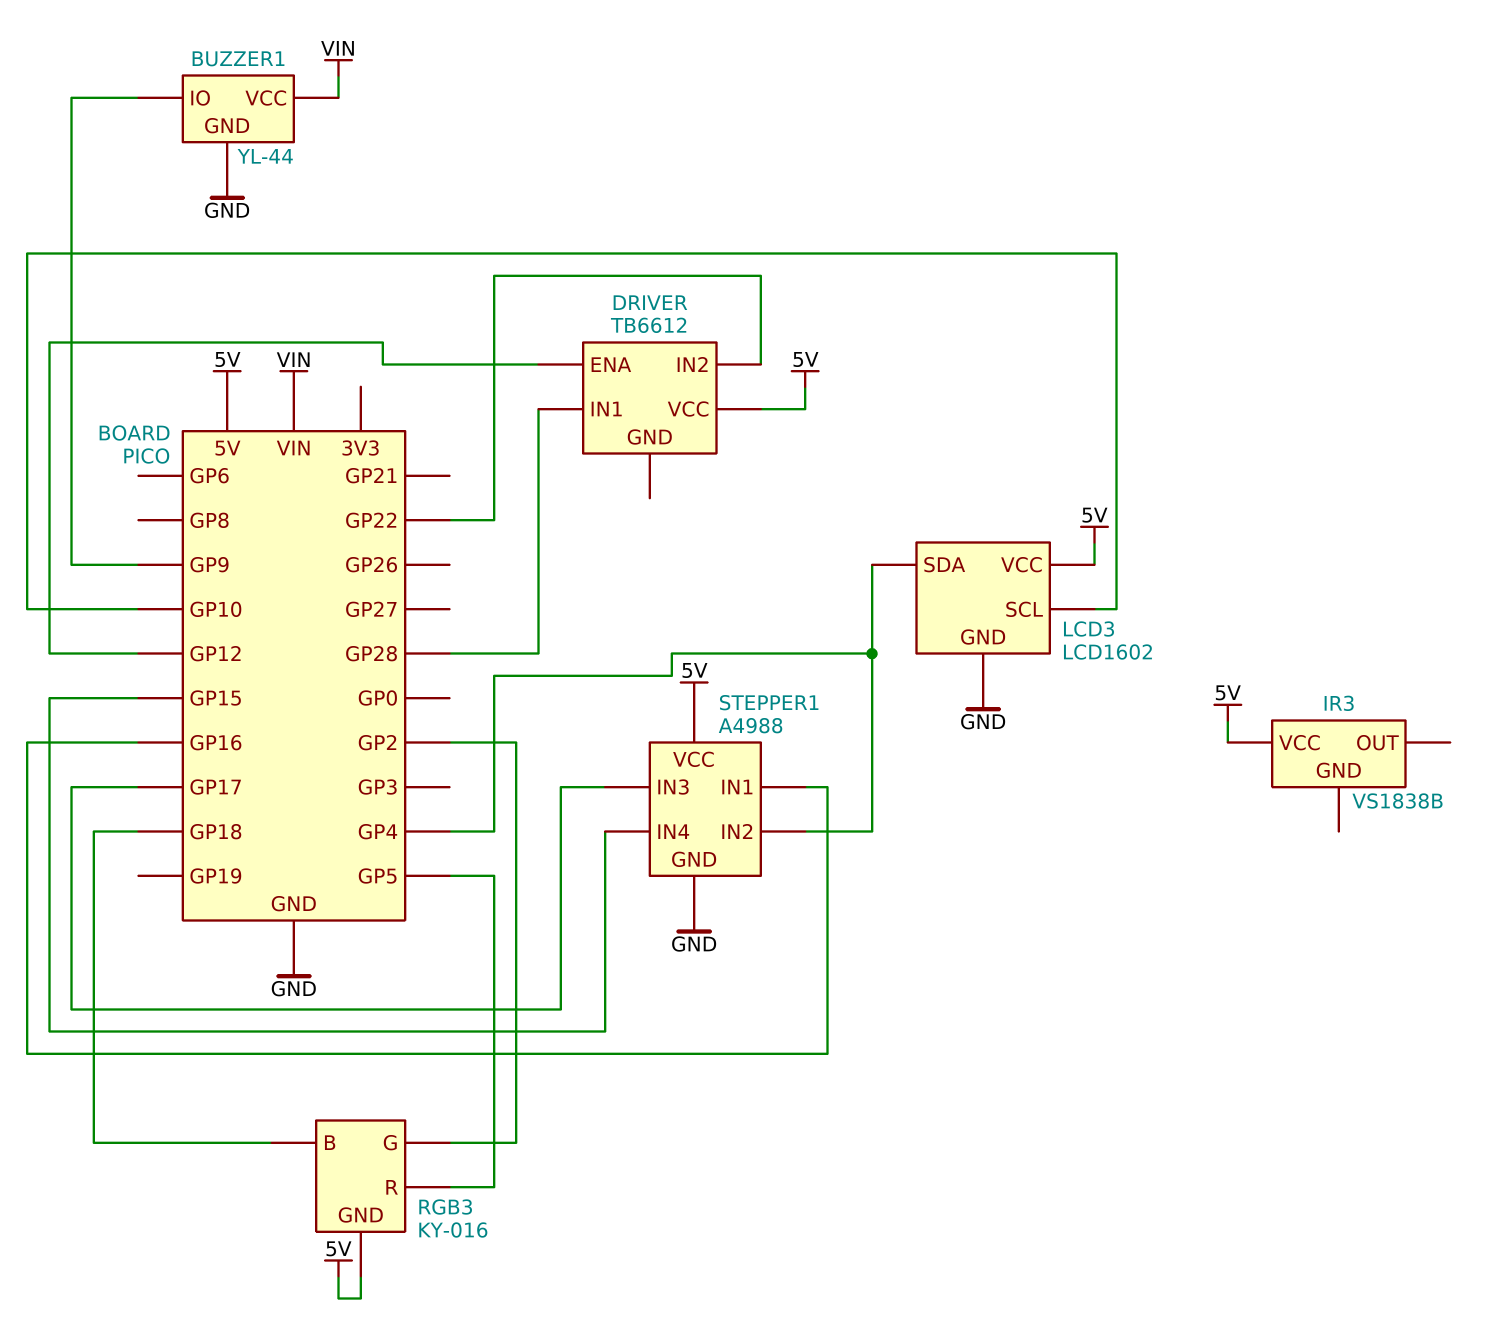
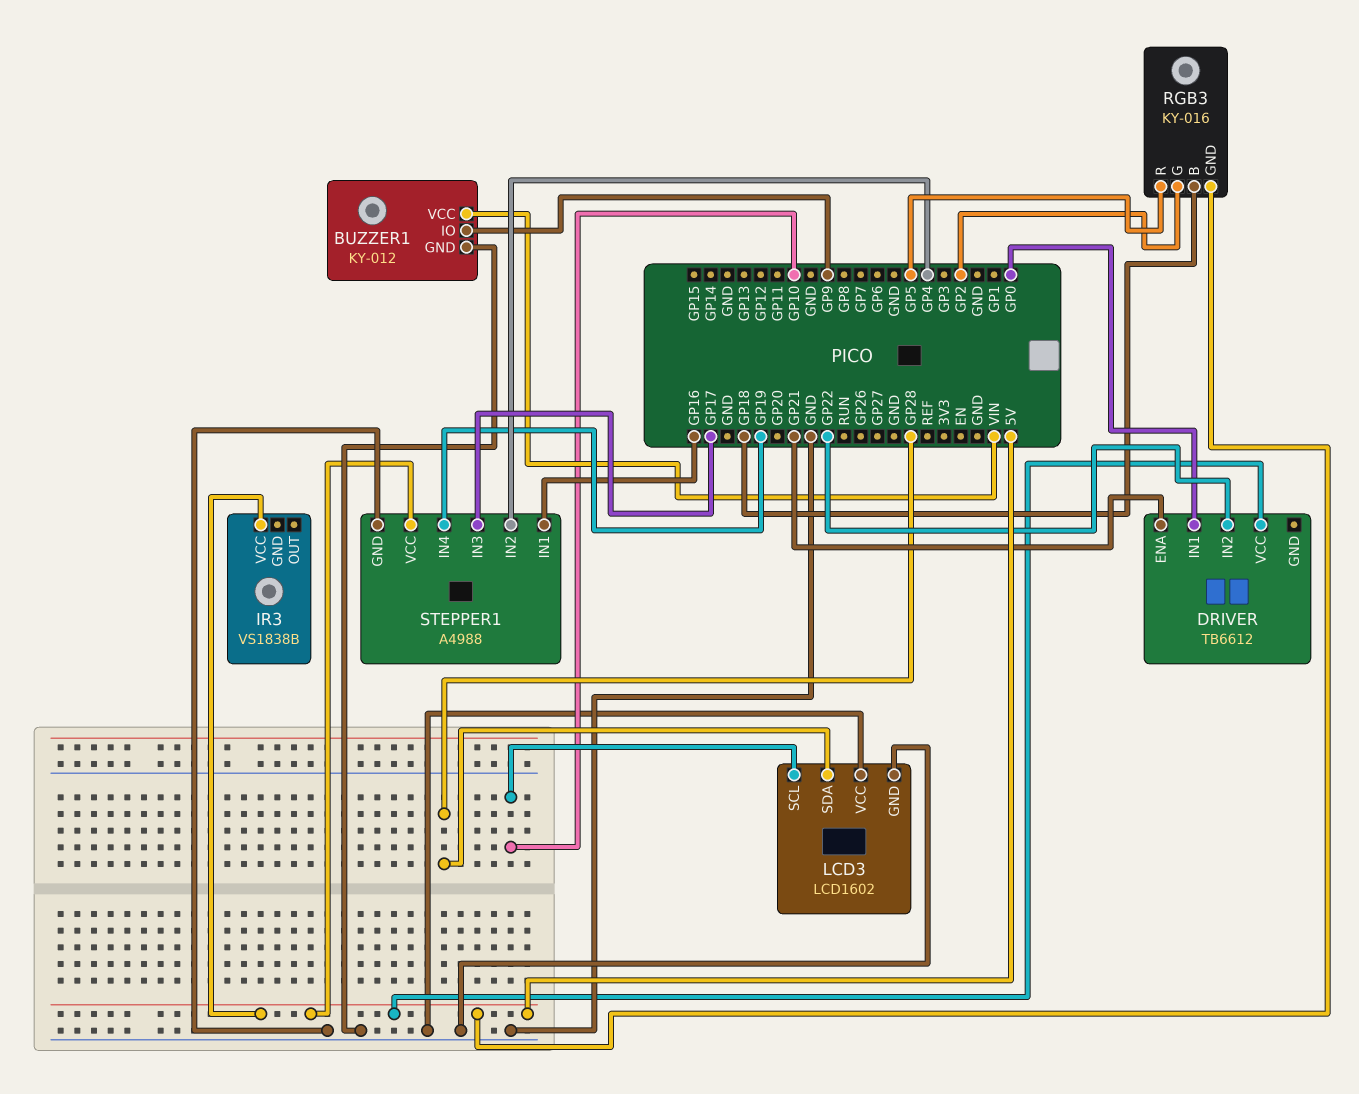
BUZZER1: YL-44 -> KY-012
DRIVER pin ENA: GP12 -> GP21
DRIVER pin IN1: GP28 -> GP0
LCD3 pin SDA: GP4 -> GP28
LCD3 pin VCC: 5V -> GND
STEPPER1 pin IN4: GP15 -> GP19

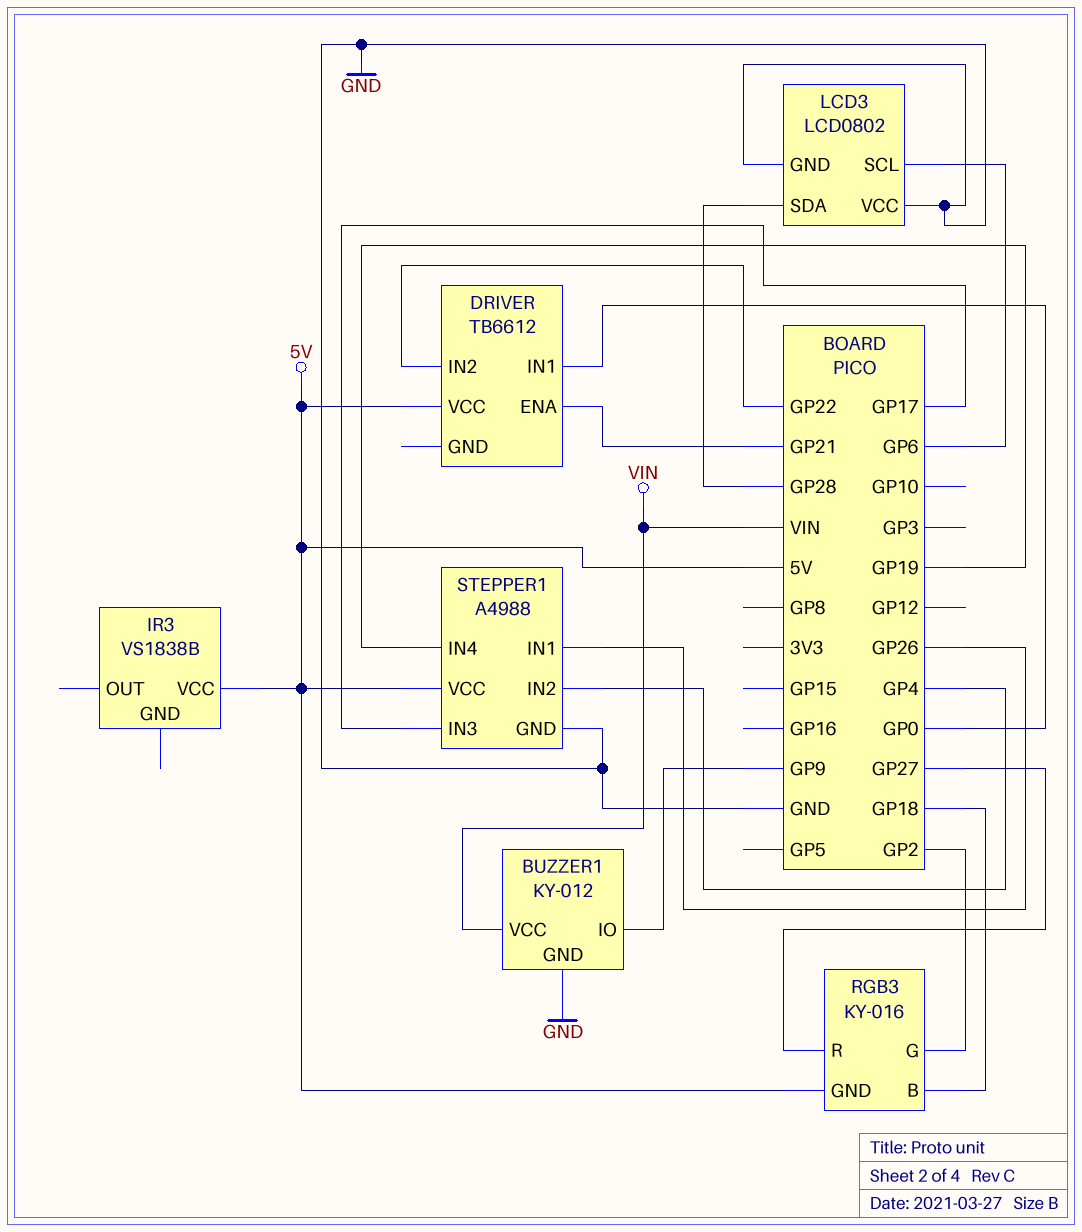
LCD3: LCD1602 -> LCD0802
LCD3 pin SCL: GP10 -> GP6
RGB3 pin R: GP5 -> GP27
STEPPER1 pin IN1: GP16 -> GP26

